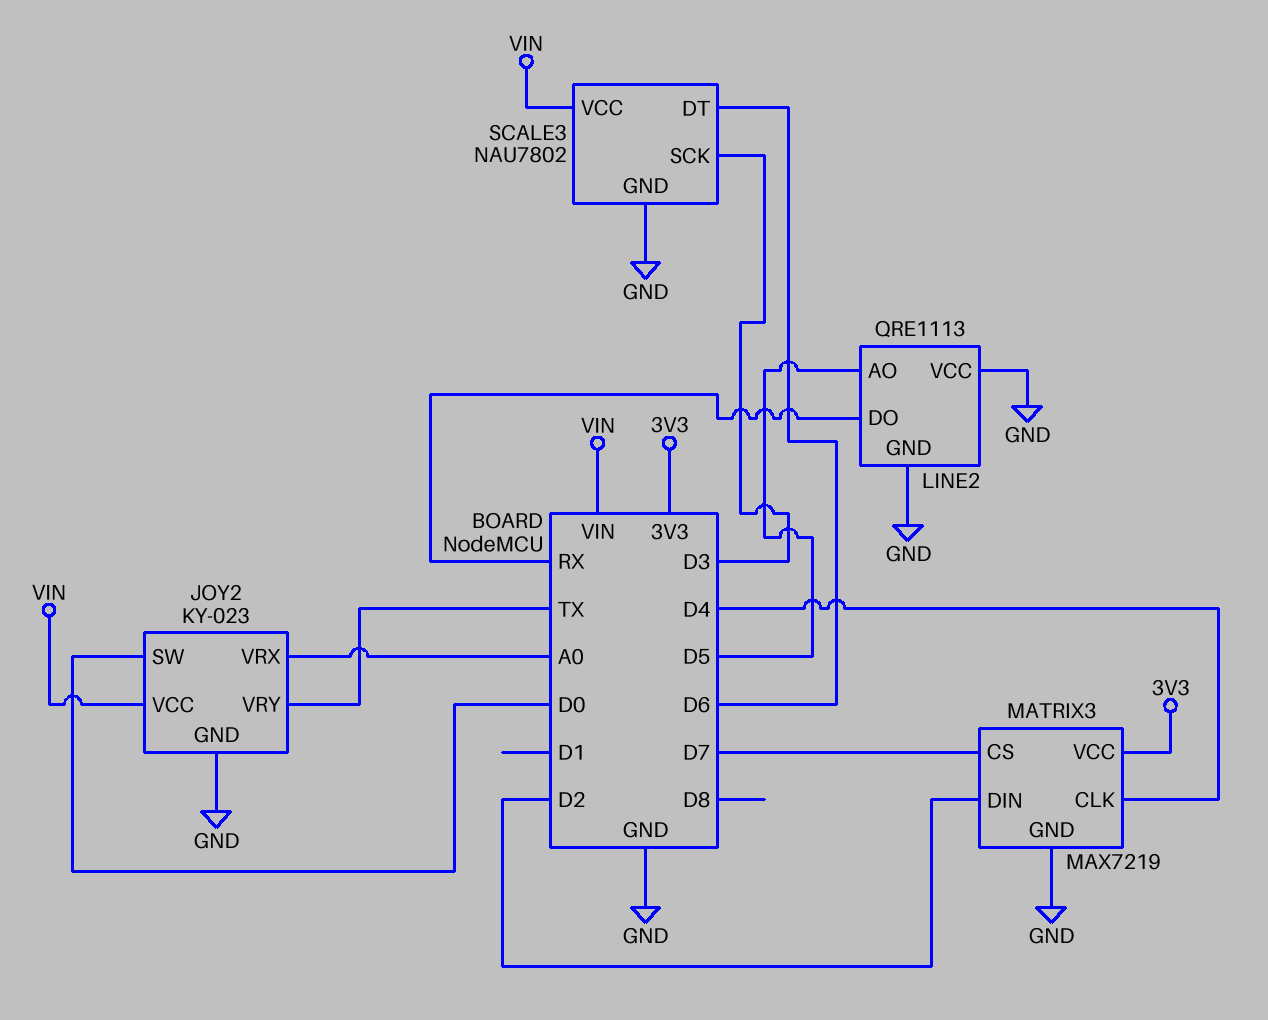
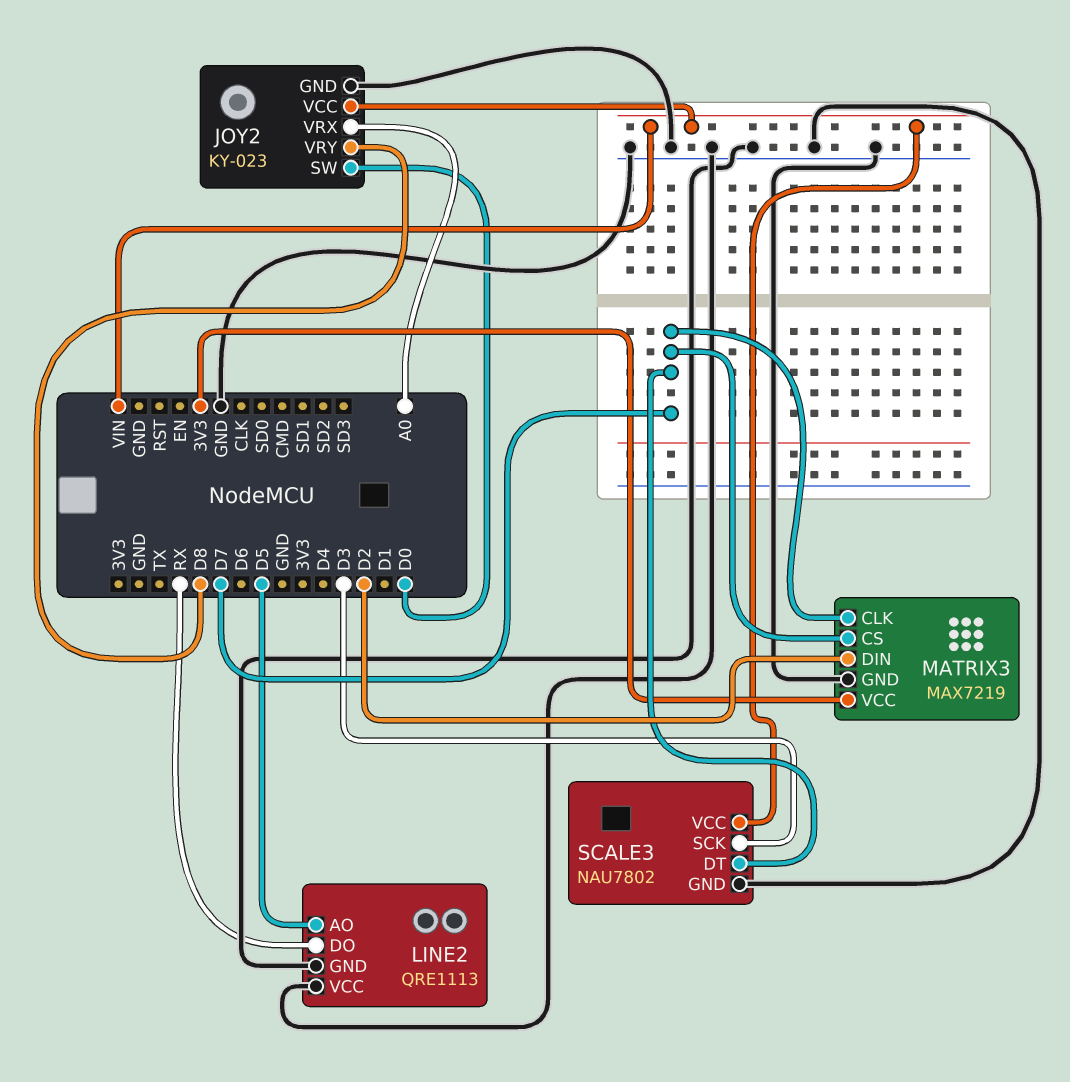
JOY2 pin VRY: TX -> D8
MATRIX3 pin CLK: D4 -> D7
SCALE3 pin DT: D6 -> D7

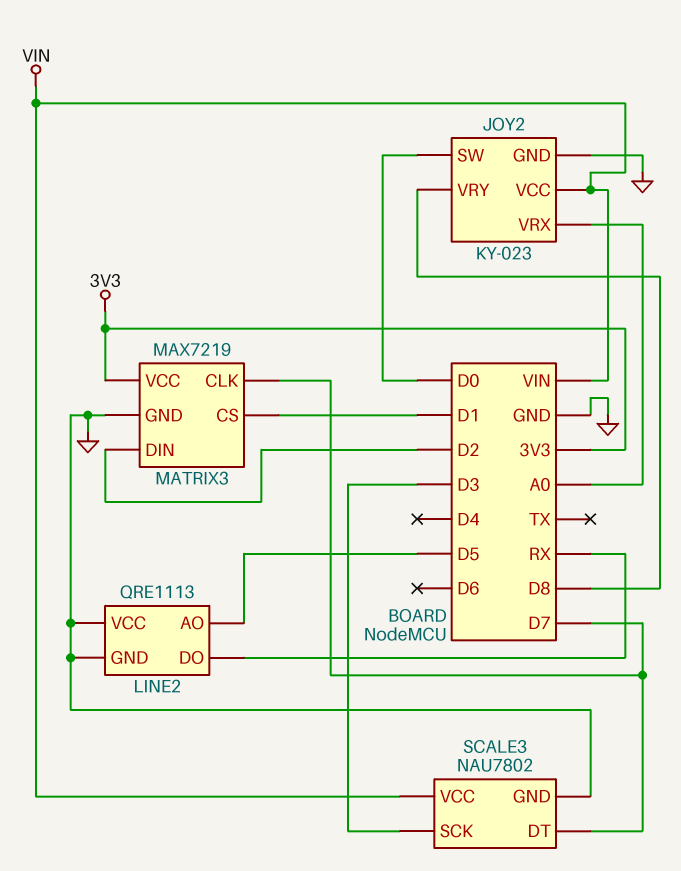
MATRIX3 pin CS: D7 -> D1

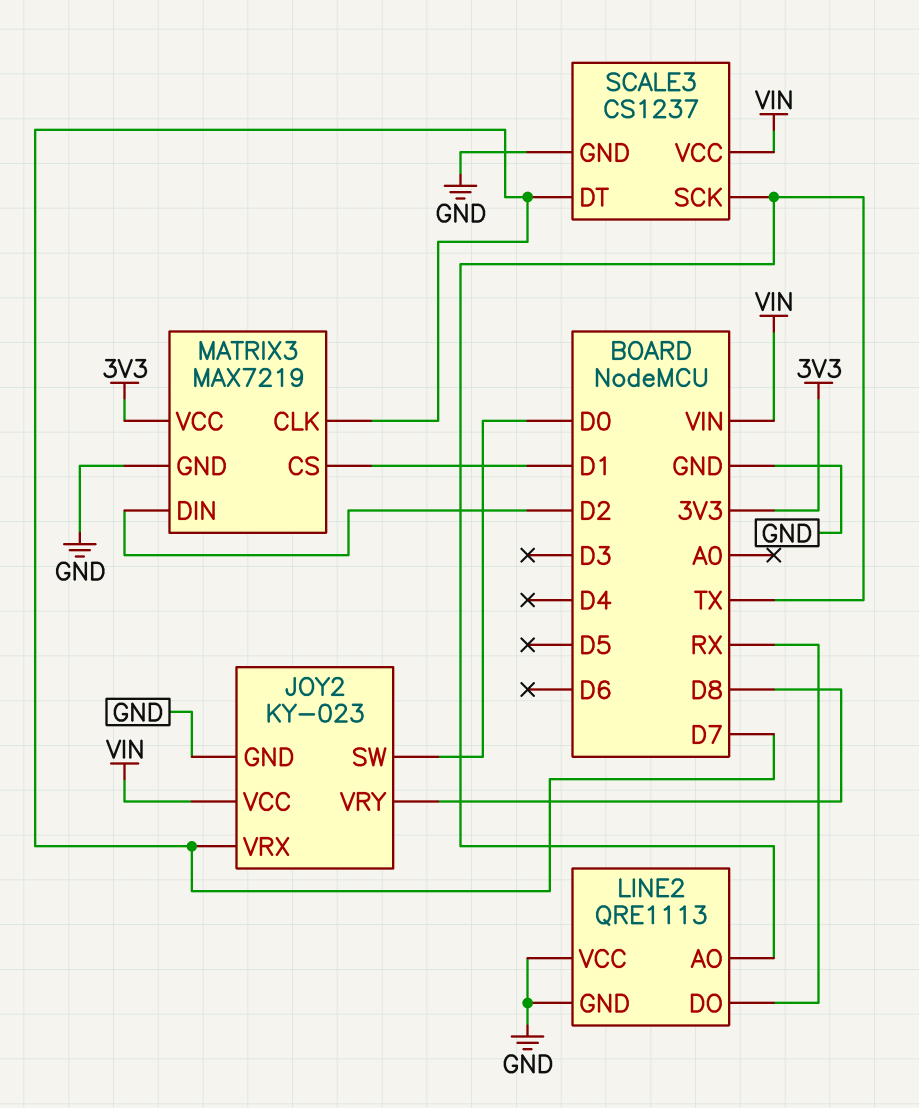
JOY2 pin VRX: A0 -> D7
LINE2 pin AO: D5 -> TX
SCALE3: NAU7802 -> CS1237
SCALE3 pin SCK: D3 -> TX

